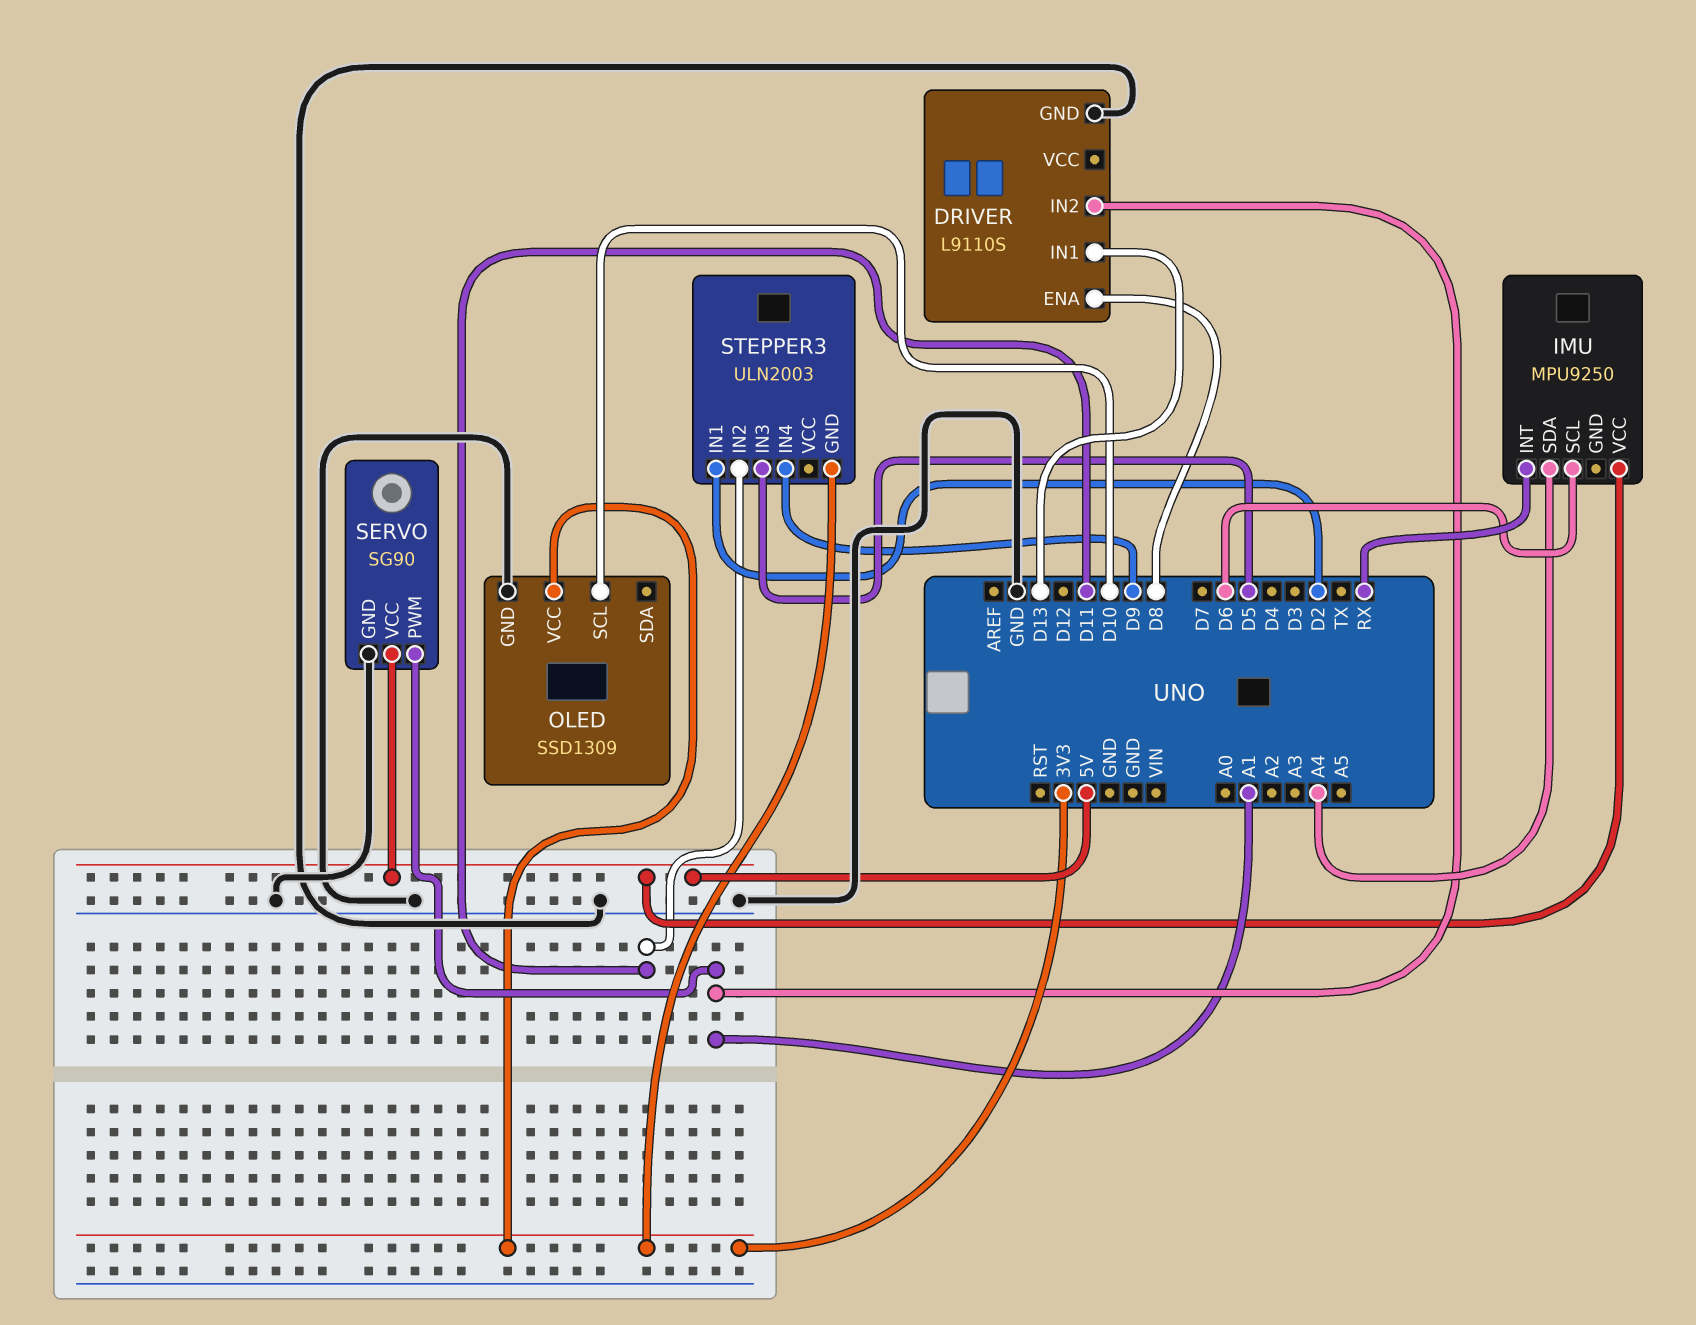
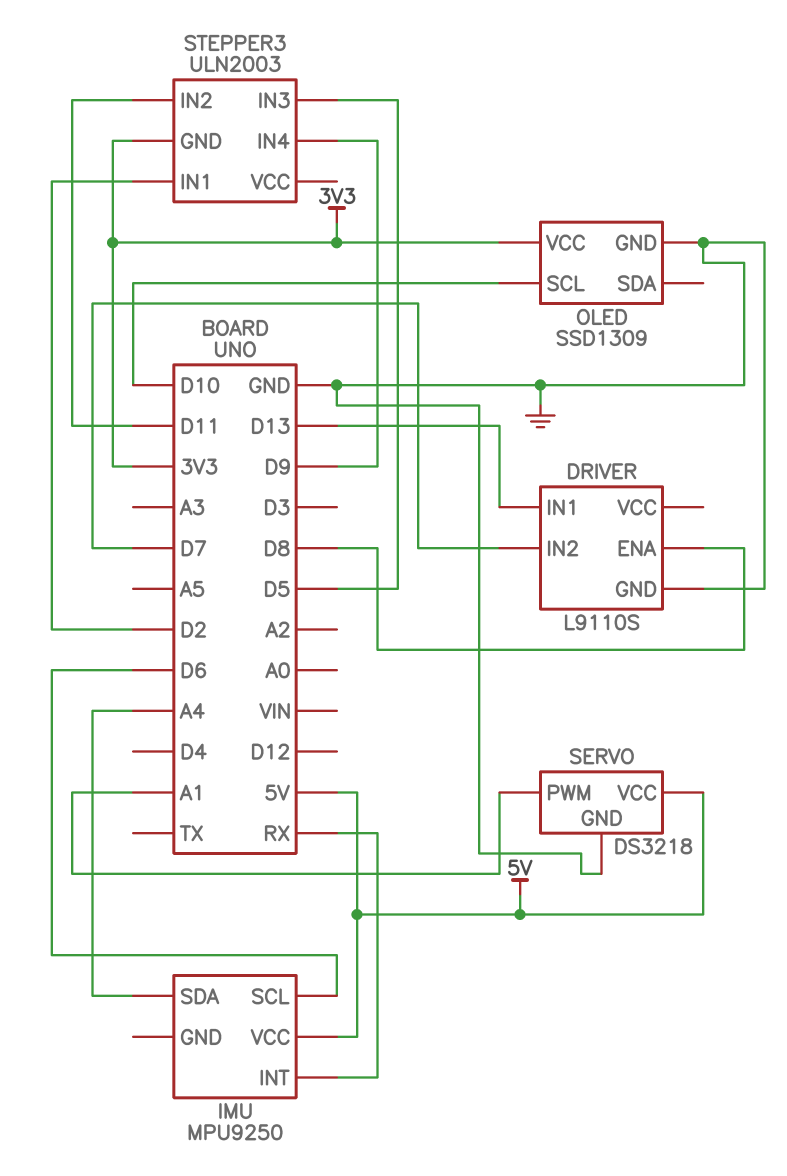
DRIVER pin IN2: A1 -> D7
SERVO: SG90 -> DS3218

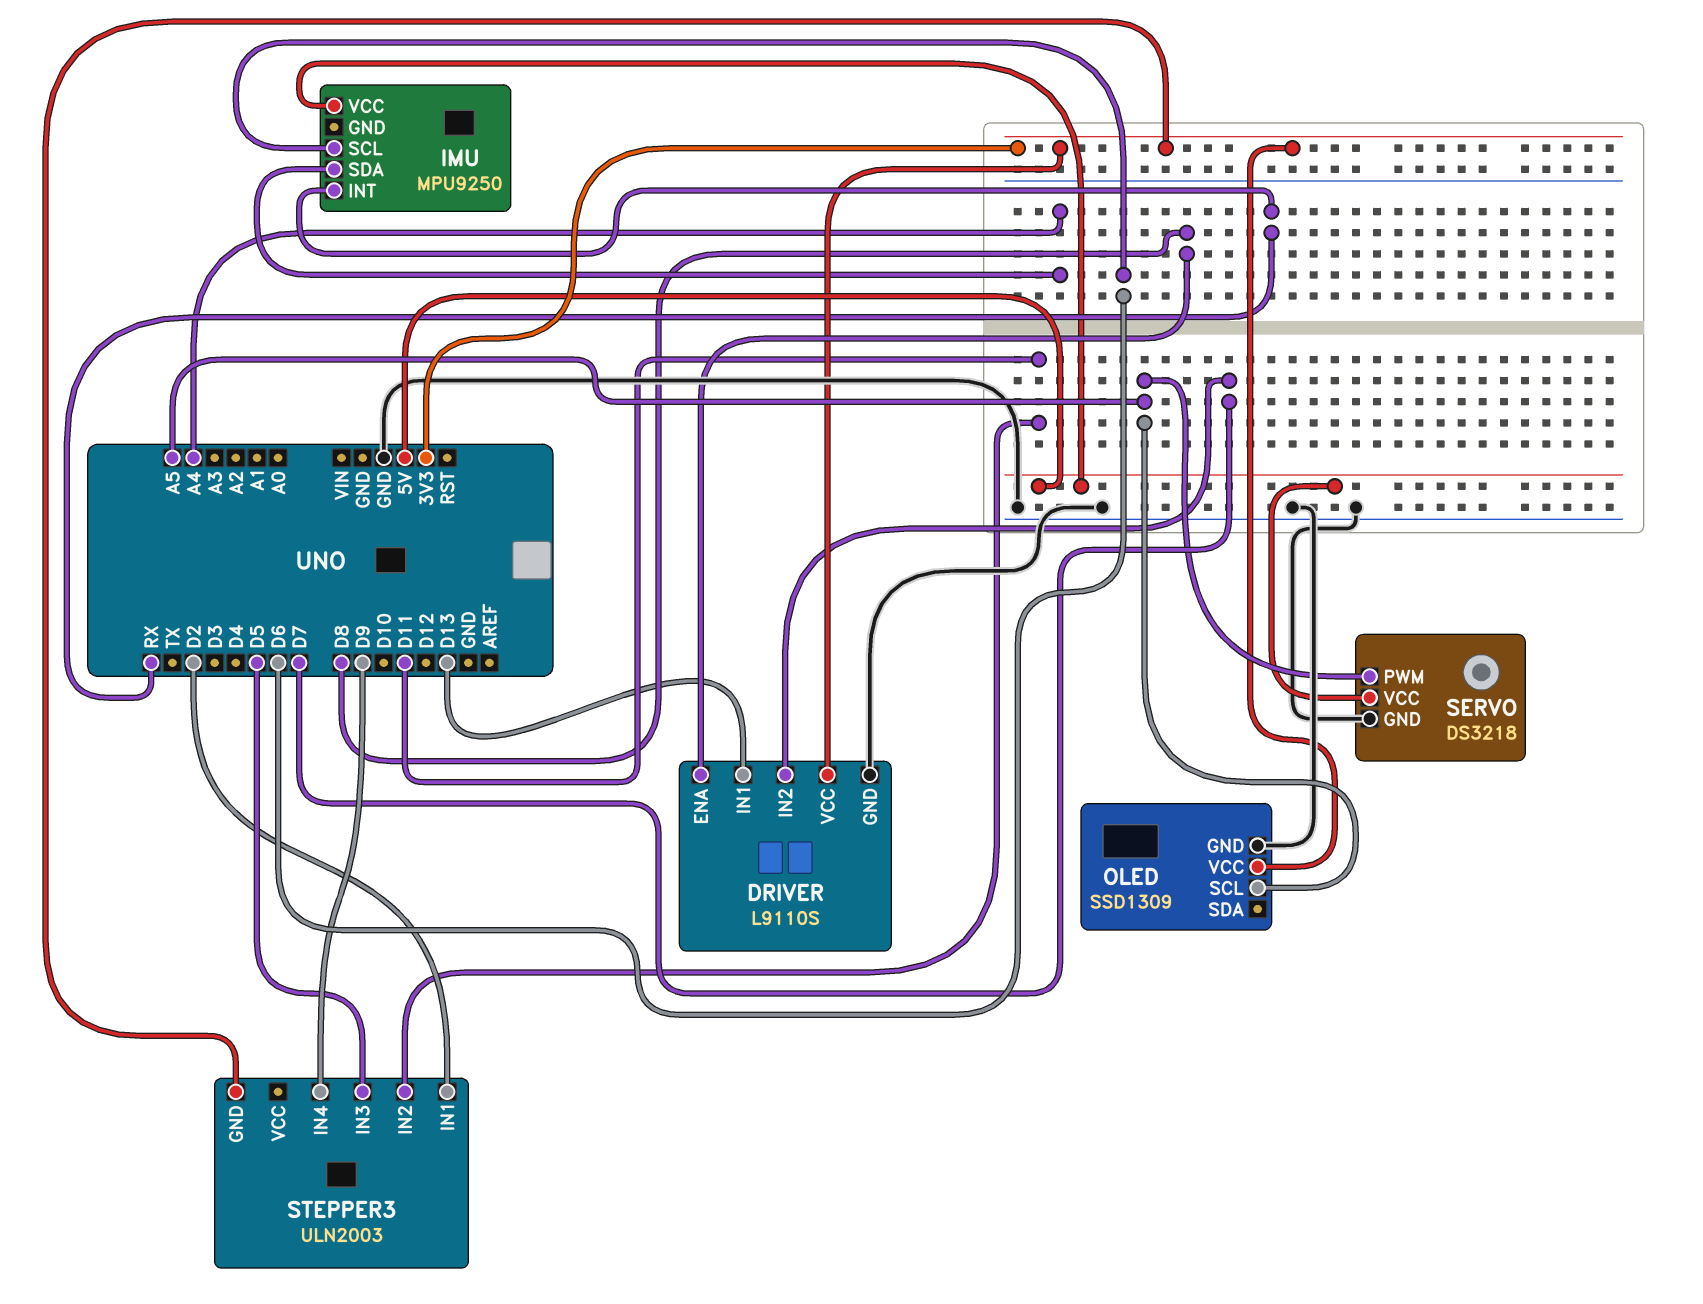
DRIVER pin VCC: none -> 3V3
OLED pin SCL: D10 -> A5
SERVO pin PWM: A1 -> A5

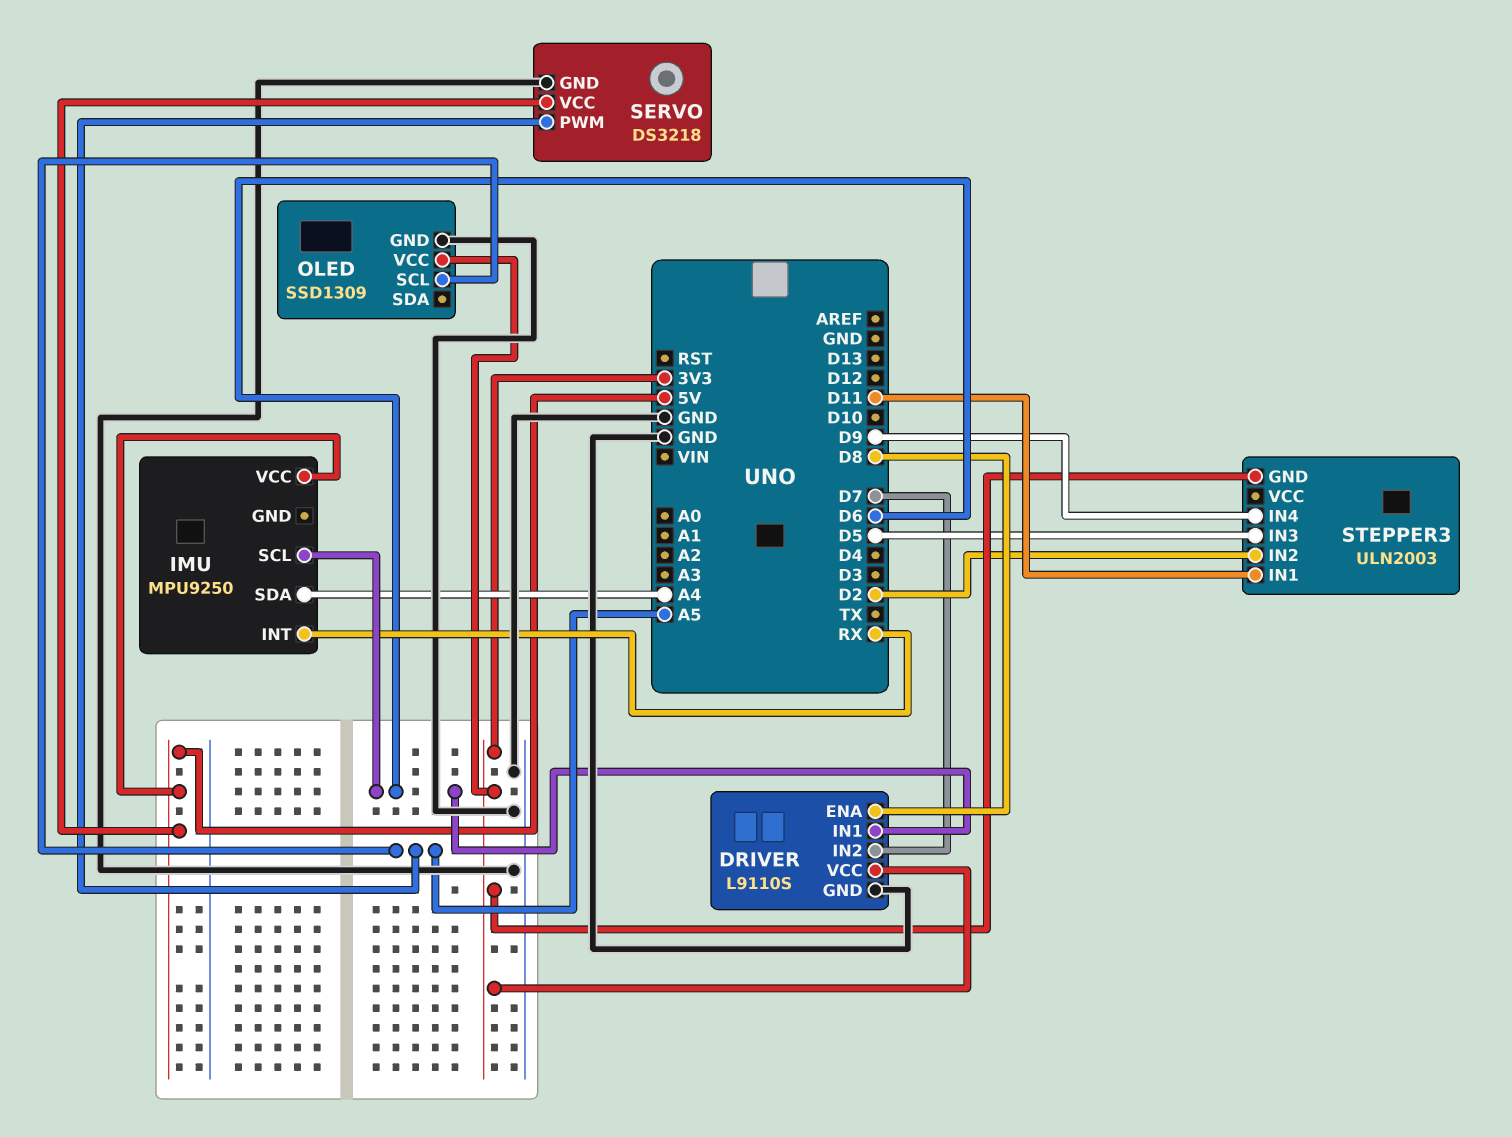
DRIVER pin IN1: D13 -> D6
STEPPER3 pin IN1: D2 -> D11
STEPPER3 pin IN2: D11 -> D2

